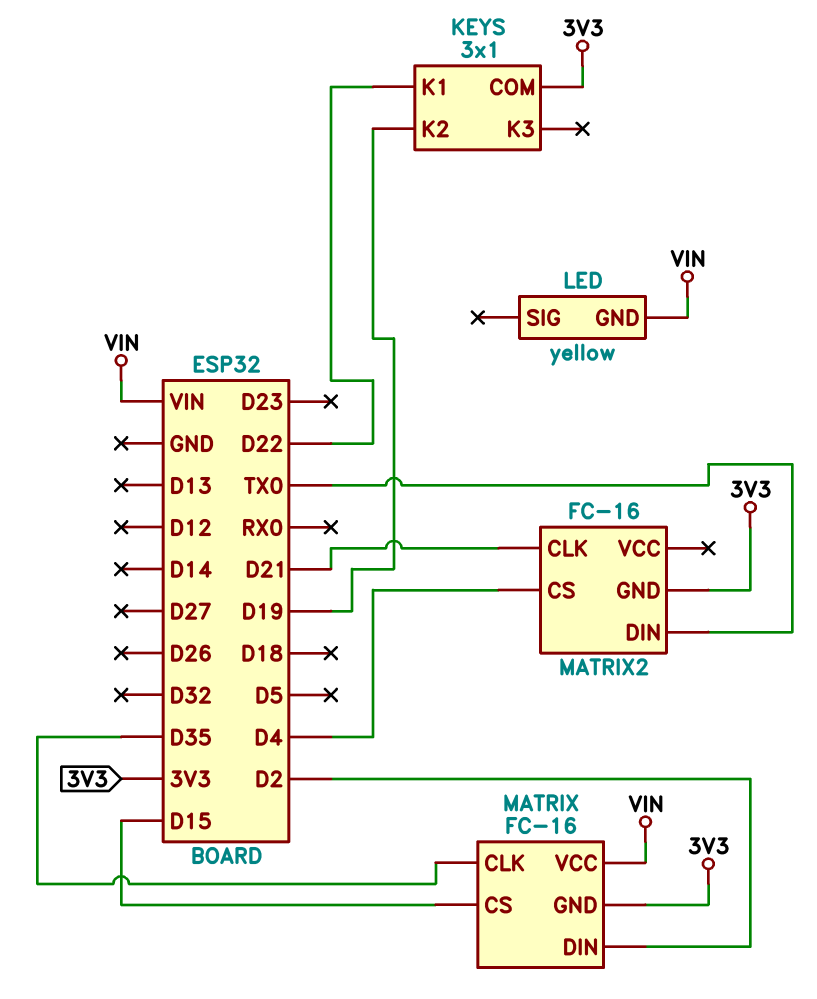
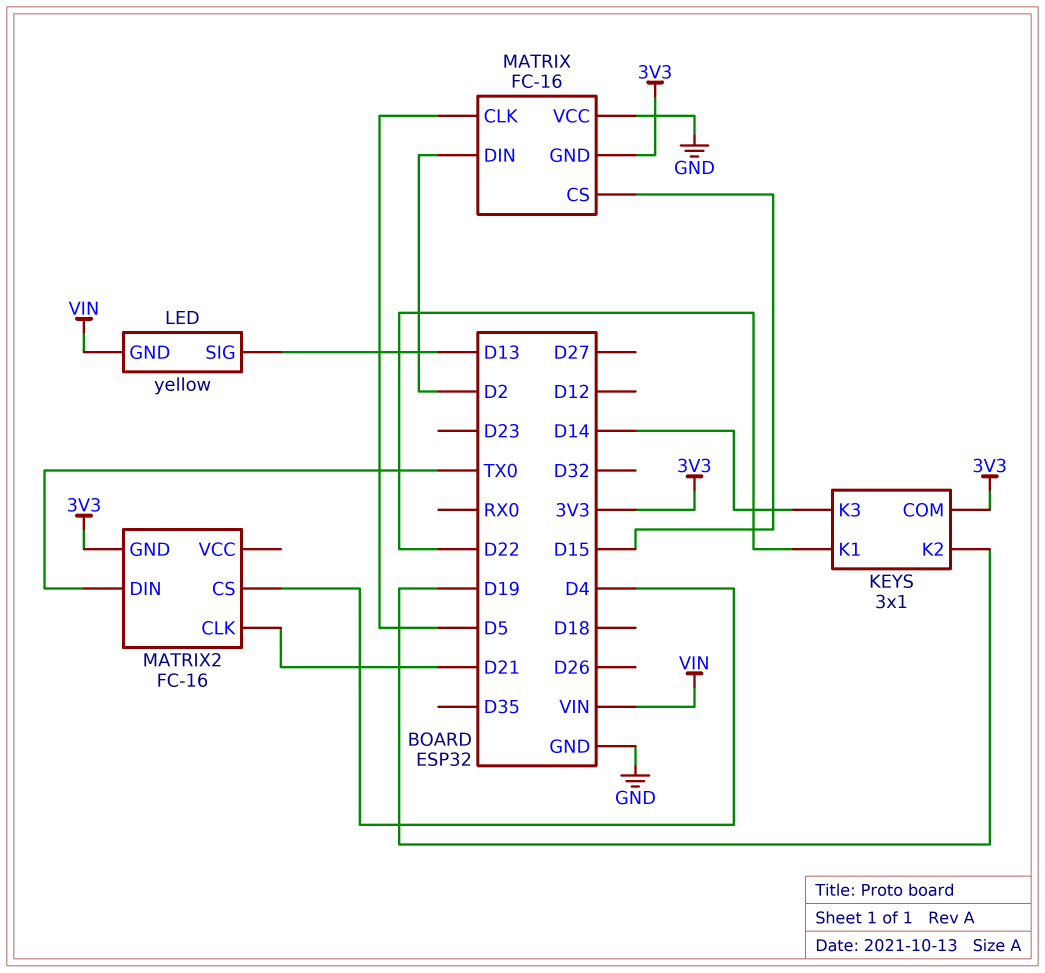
KEYS pin K3: none -> D14
LED pin SIG: none -> D13
MATRIX pin CLK: D35 -> D5
MATRIX pin VCC: VIN -> GND

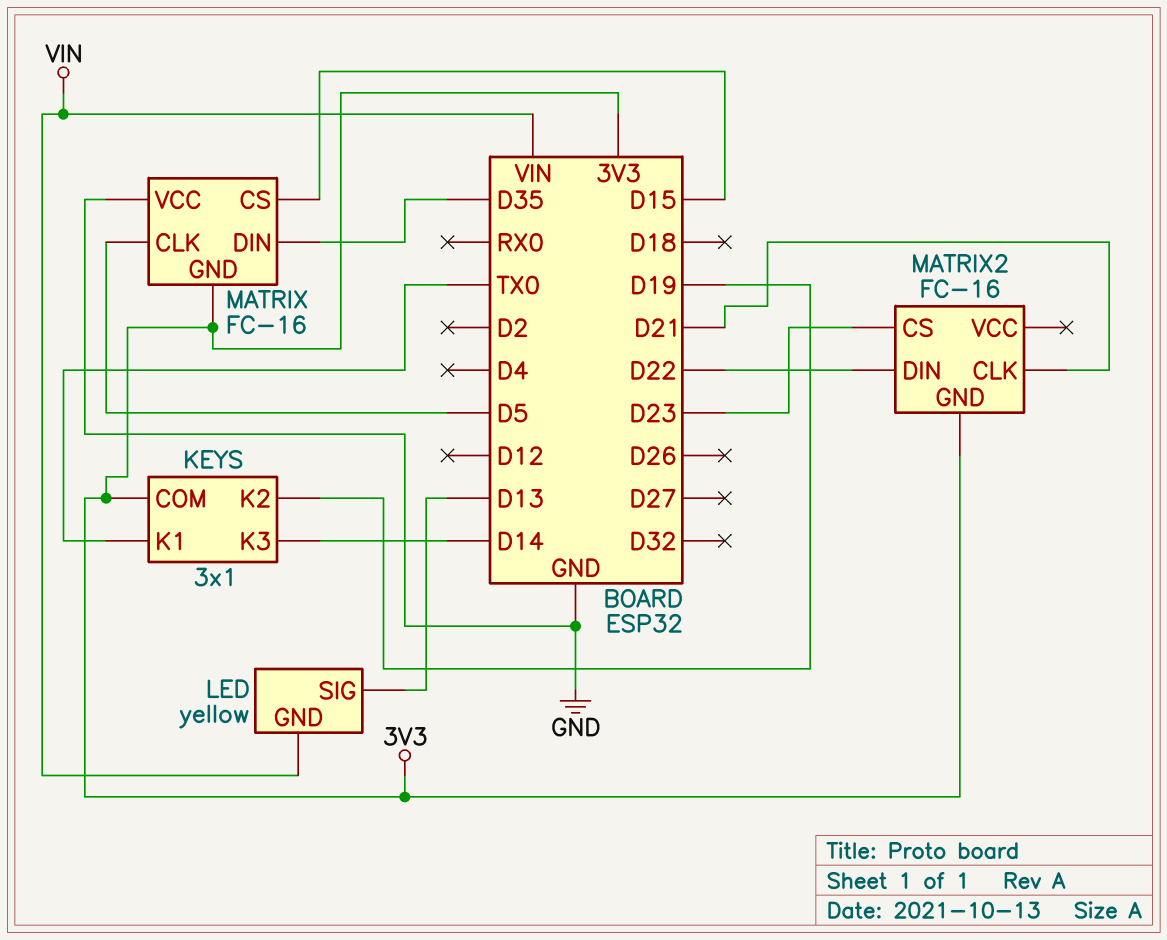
KEYS pin K1: D22 -> TX0
MATRIX pin DIN: D2 -> D35
MATRIX2 pin CS: D4 -> D23
MATRIX2 pin DIN: TX0 -> D22

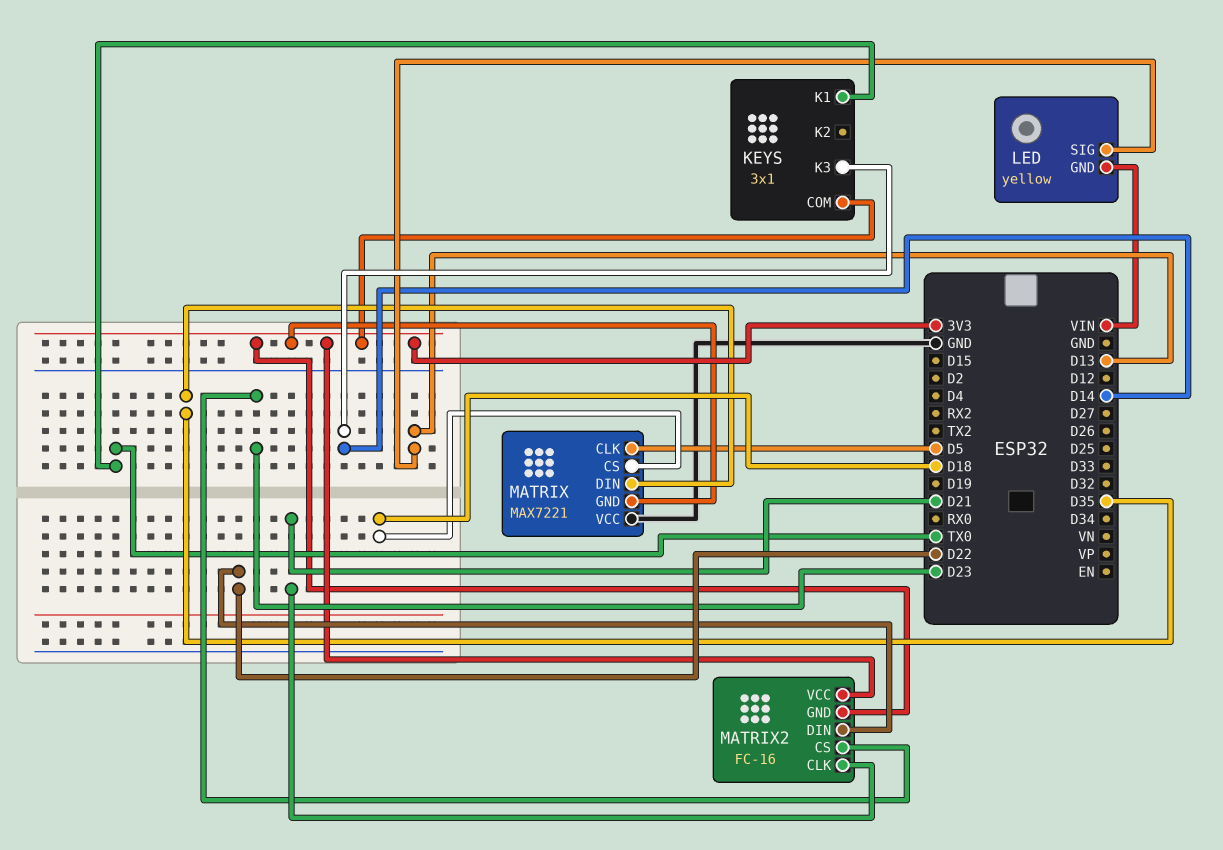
KEYS pin K2: D19 -> none
MATRIX: FC-16 -> MAX7221
MATRIX pin CS: D15 -> D18
MATRIX2 pin VCC: none -> 3V3

